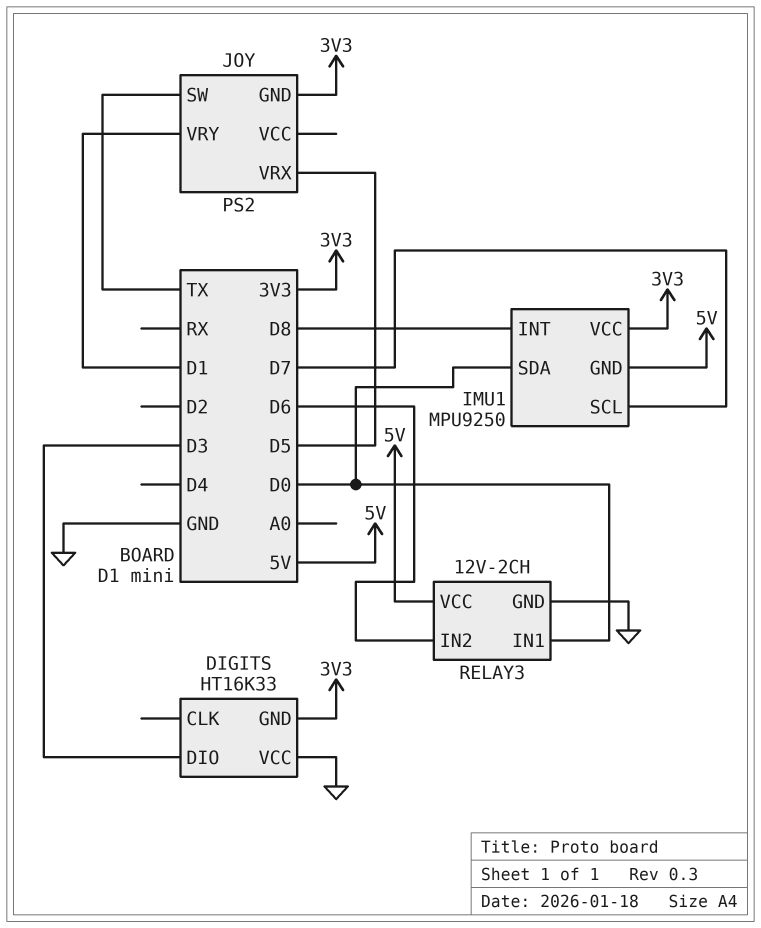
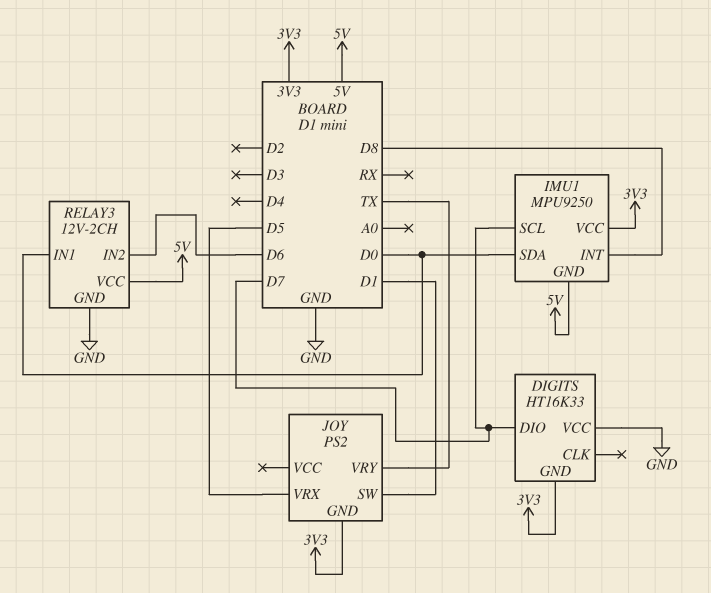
DIGITS pin DIO: D3 -> D7
JOY pin SW: TX -> D1
JOY pin VRY: D1 -> TX

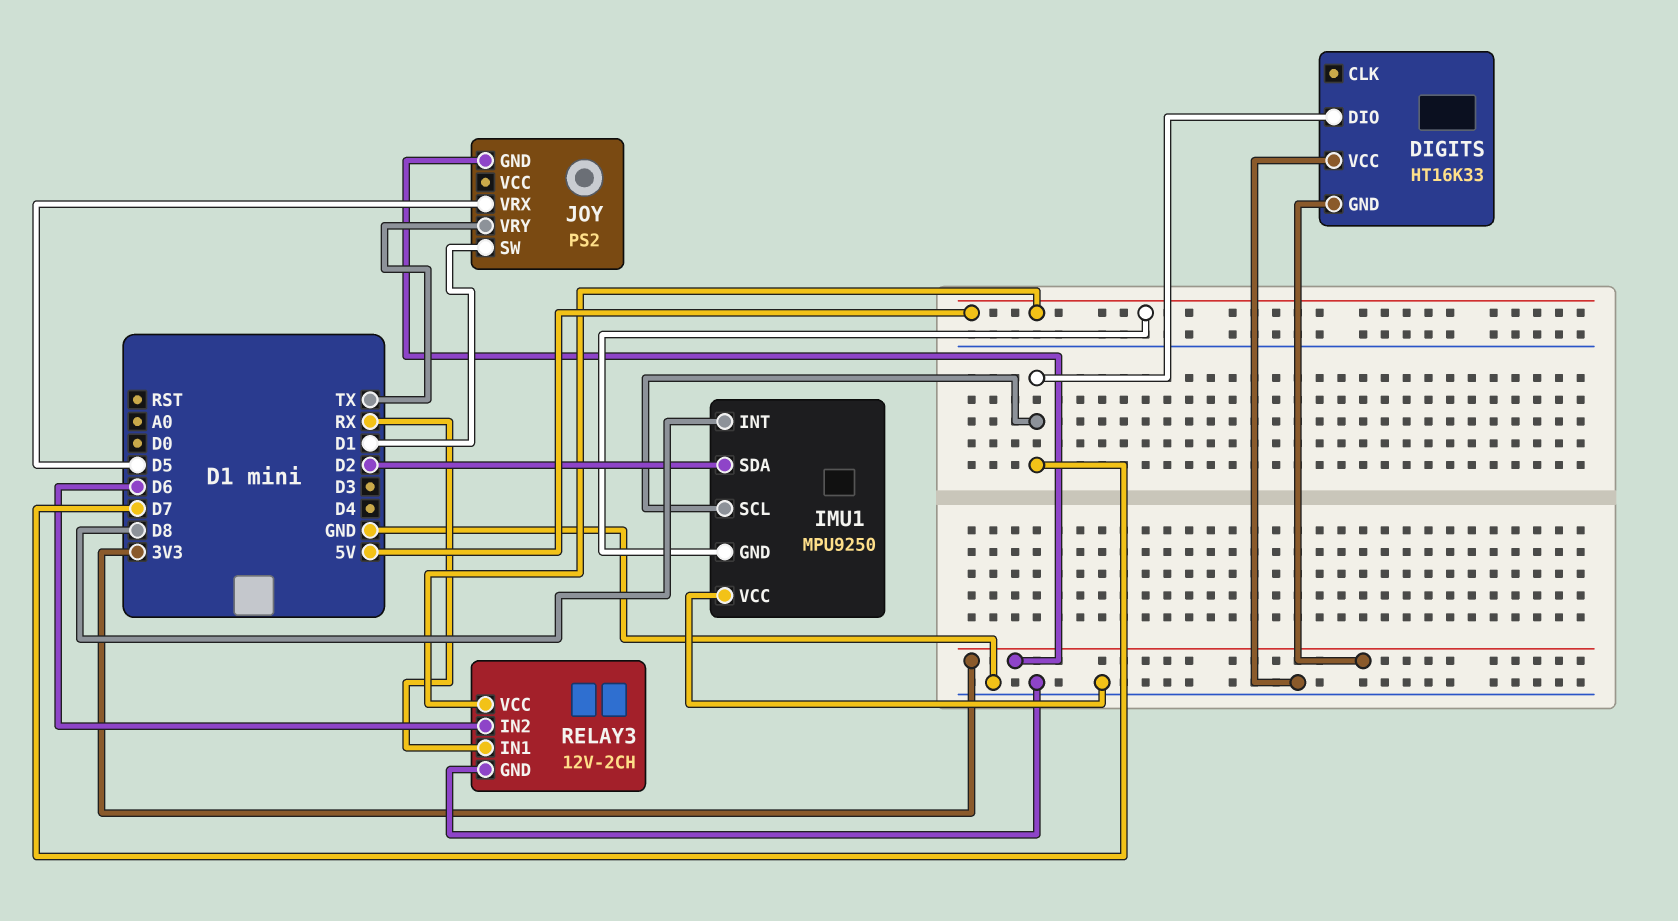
IMU1 pin SDA: D0 -> D2
IMU1 pin VCC: 3V3 -> GND
RELAY3 pin IN1: D0 -> RX

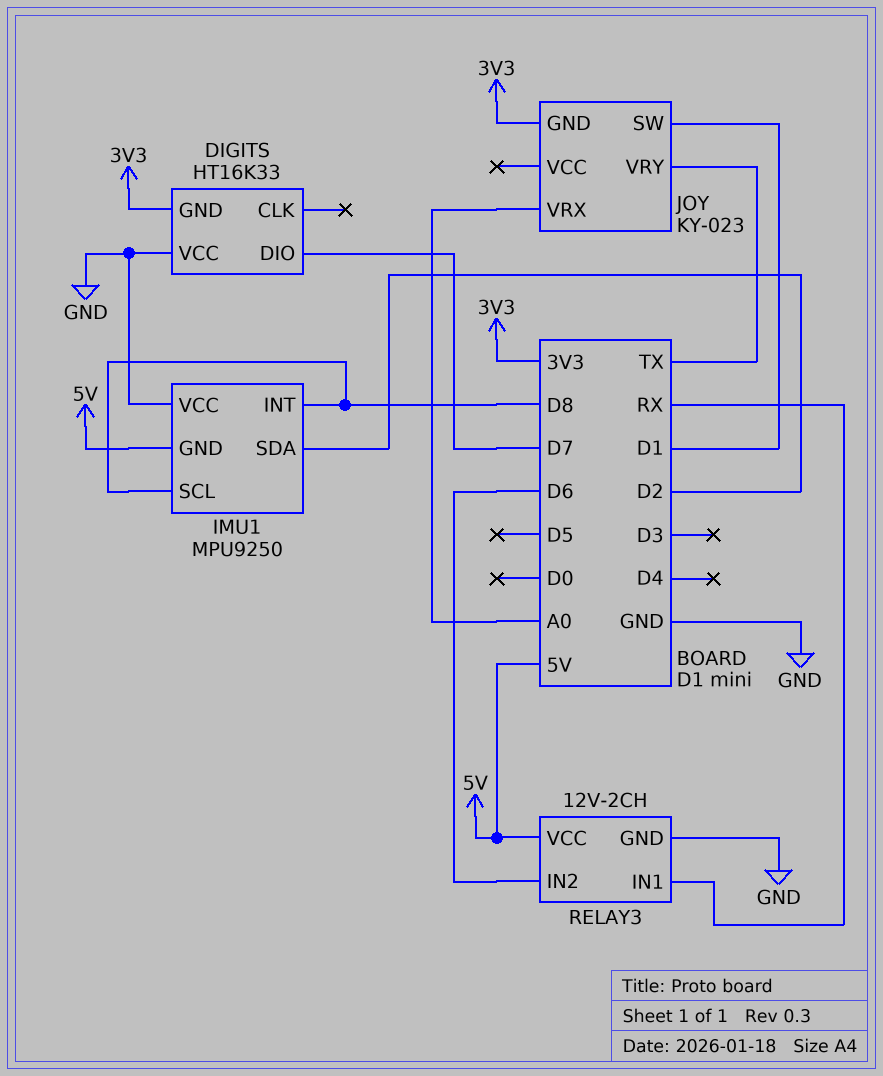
IMU1 pin SCL: D7 -> D8
JOY: PS2 -> KY-023
JOY pin VRX: D5 -> A0

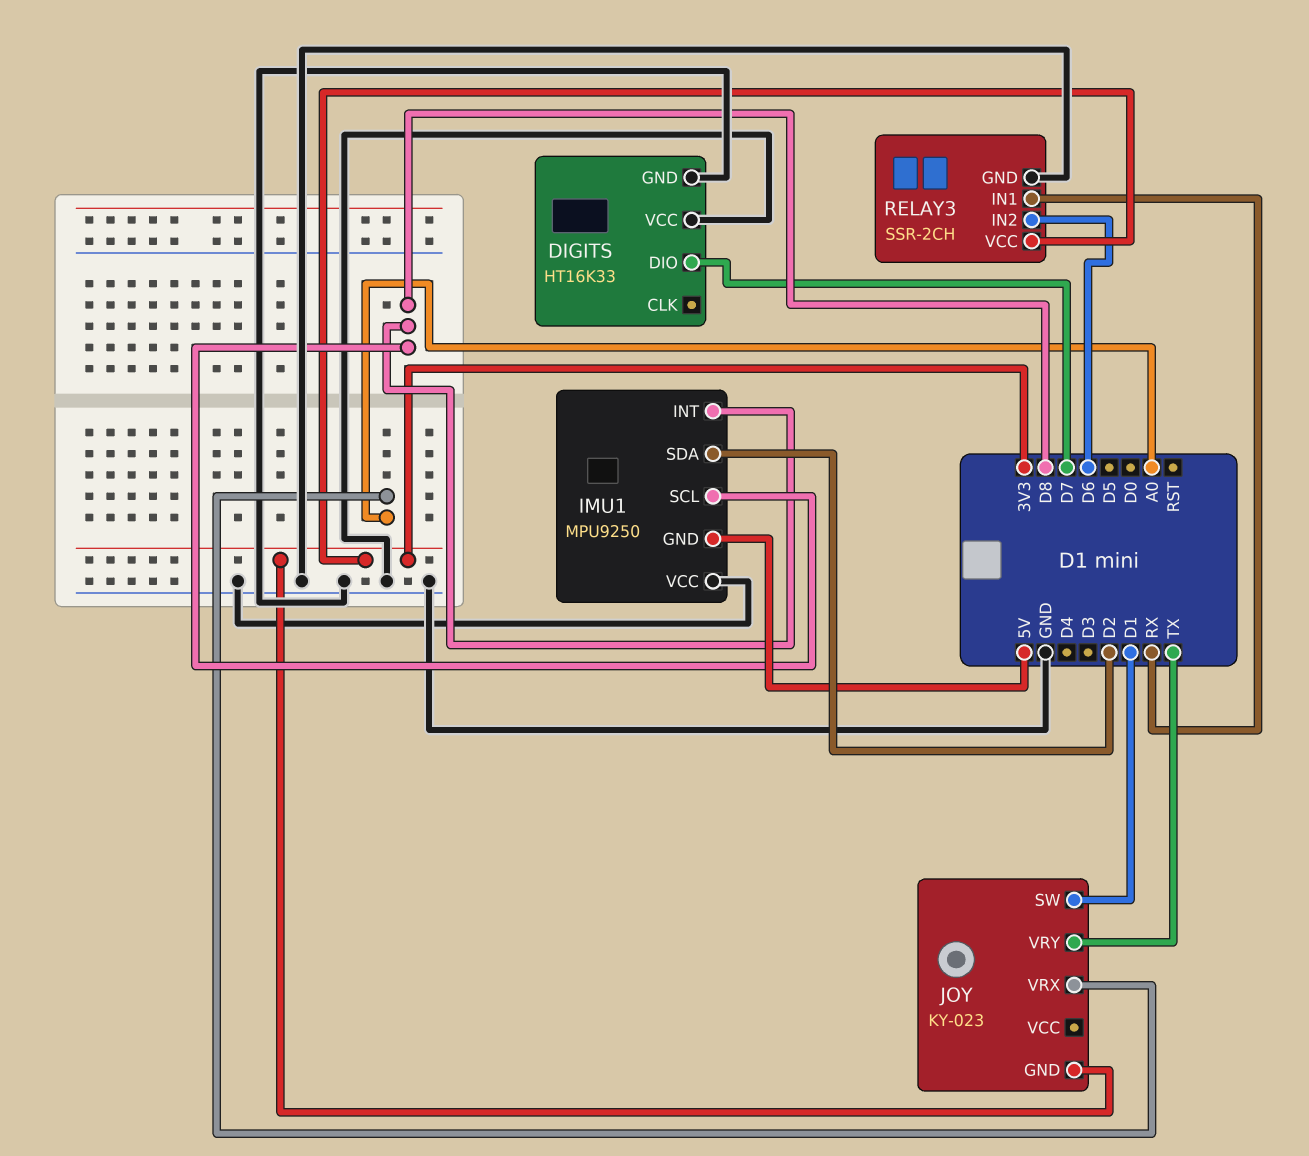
DIGITS pin GND: 3V3 -> GND
RELAY3: 12V-2CH -> SSR-2CH
RELAY3 pin VCC: 5V -> 3V3

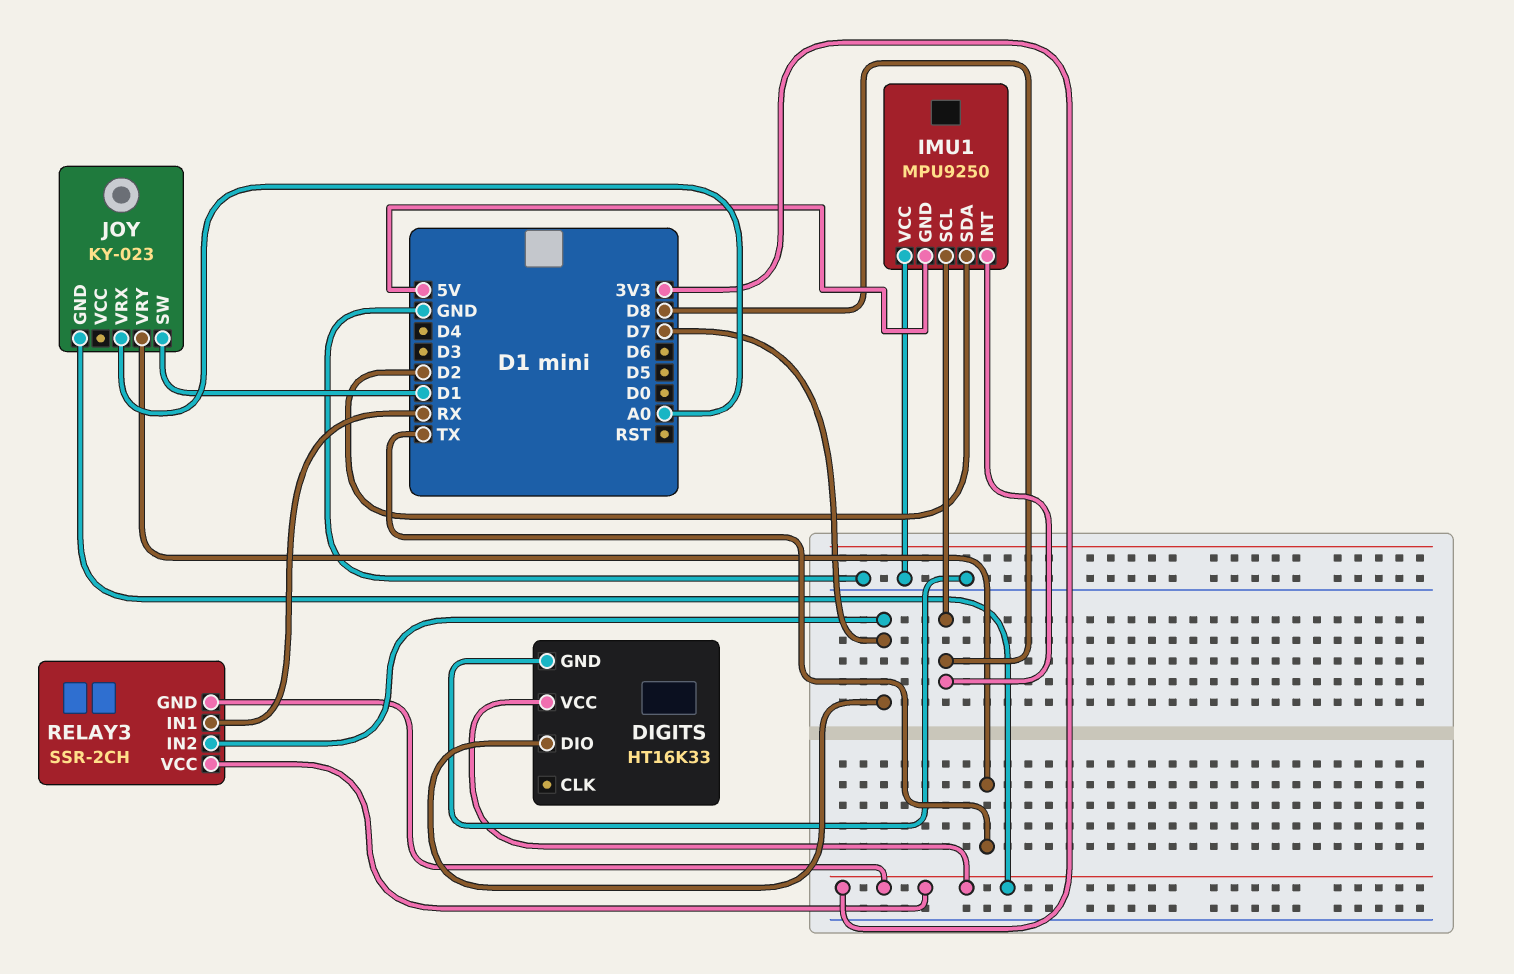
DIGITS pin VCC: GND -> 3V3
RELAY3 pin GND: GND -> 3V3
RELAY3 pin IN2: D6 -> D7

